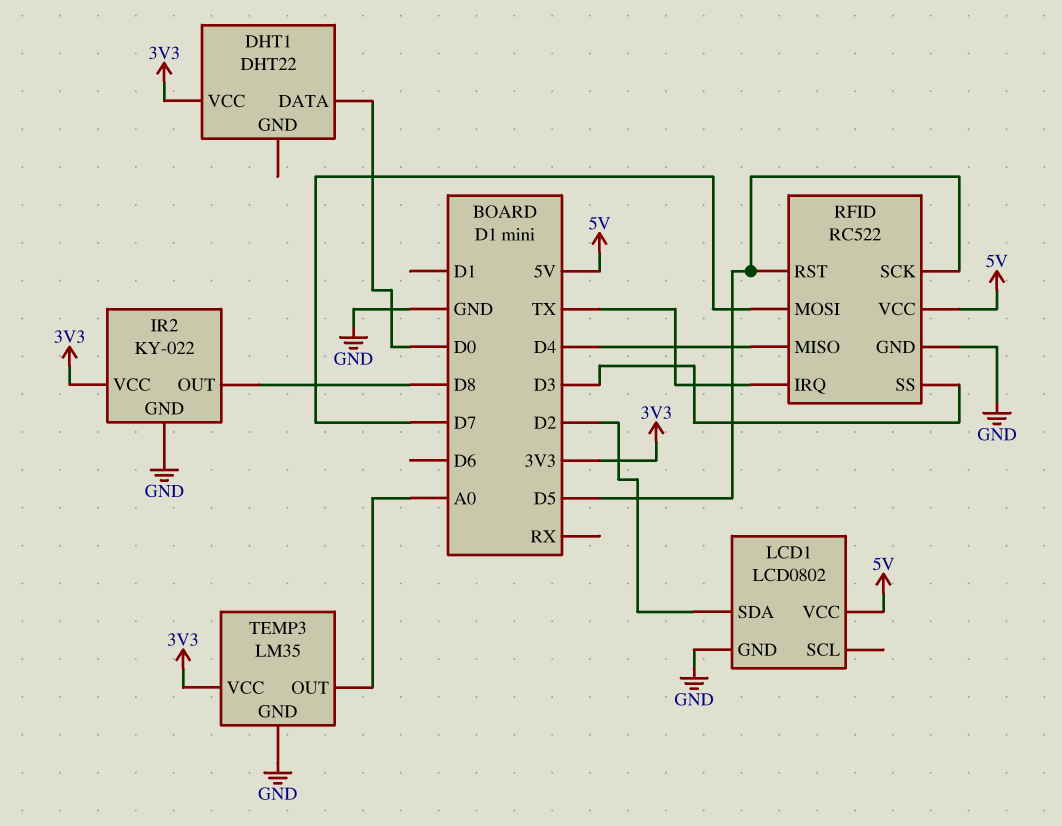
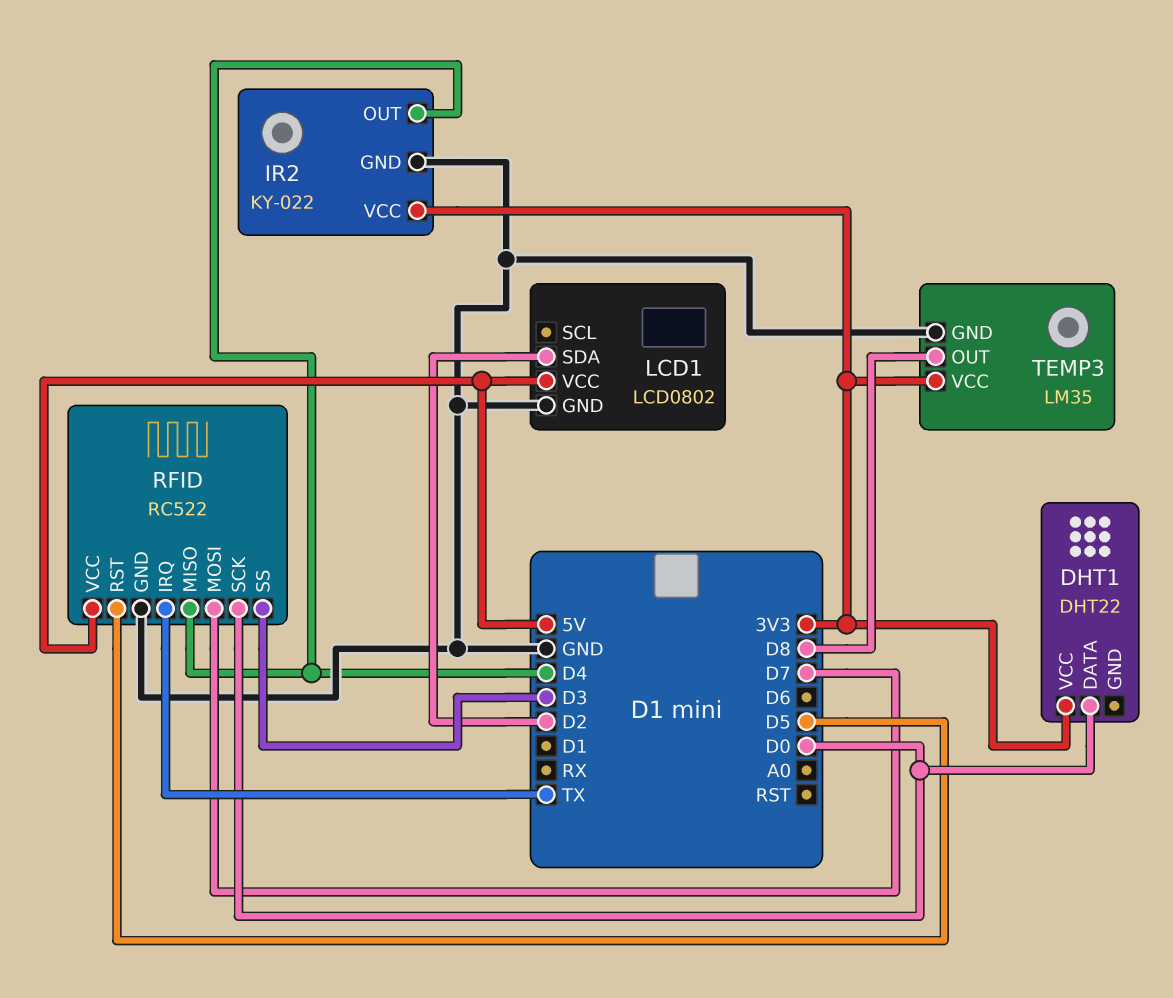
IR2 pin OUT: D8 -> D4
RFID pin SCK: D5 -> D0
TEMP3 pin OUT: A0 -> D8

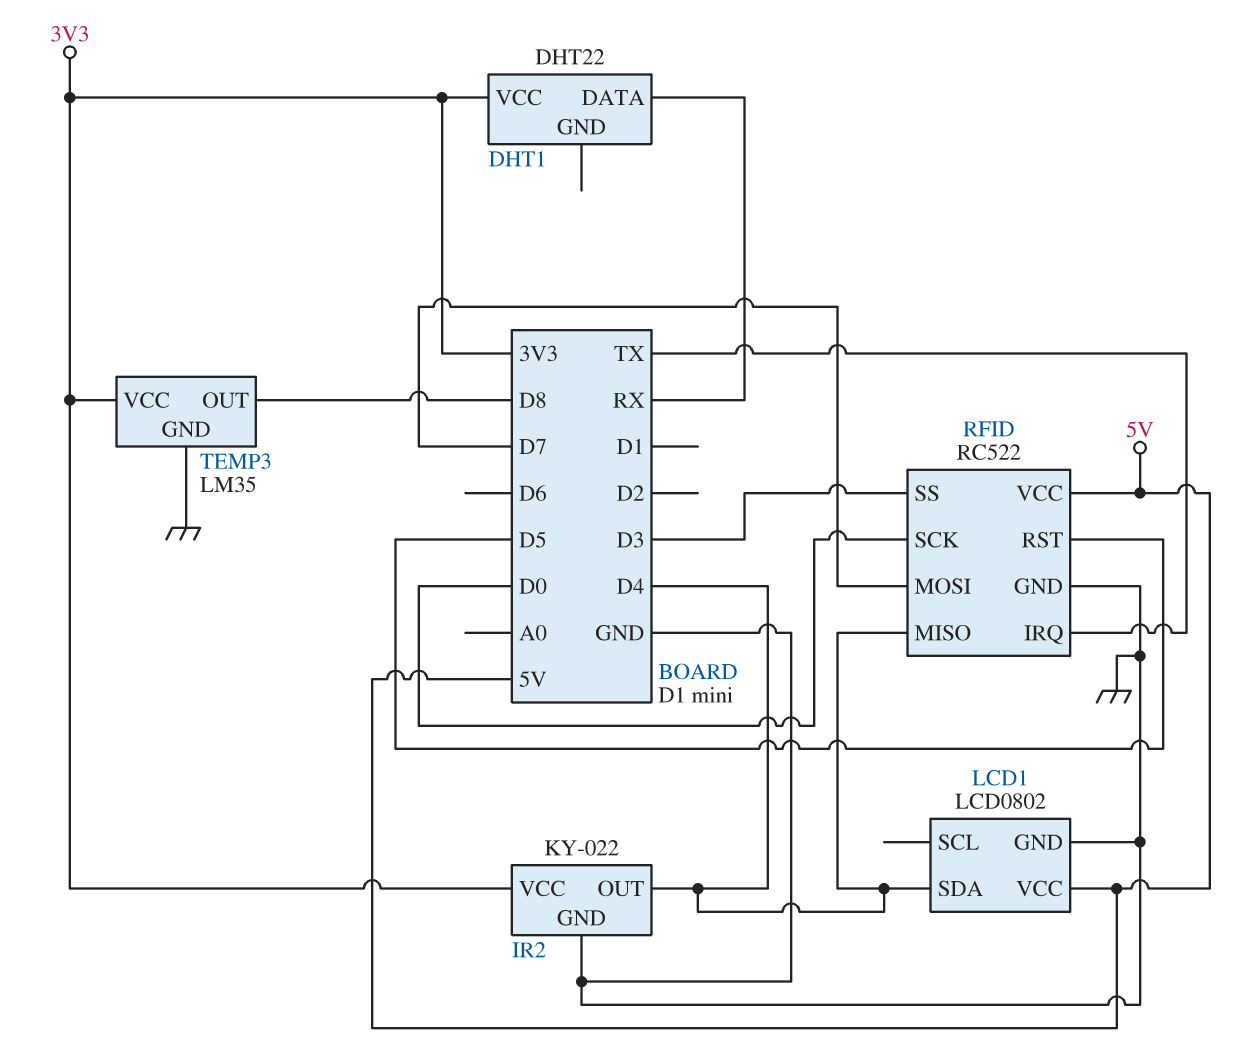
DHT1 pin DATA: D0 -> RX
LCD1 pin SDA: D2 -> D4

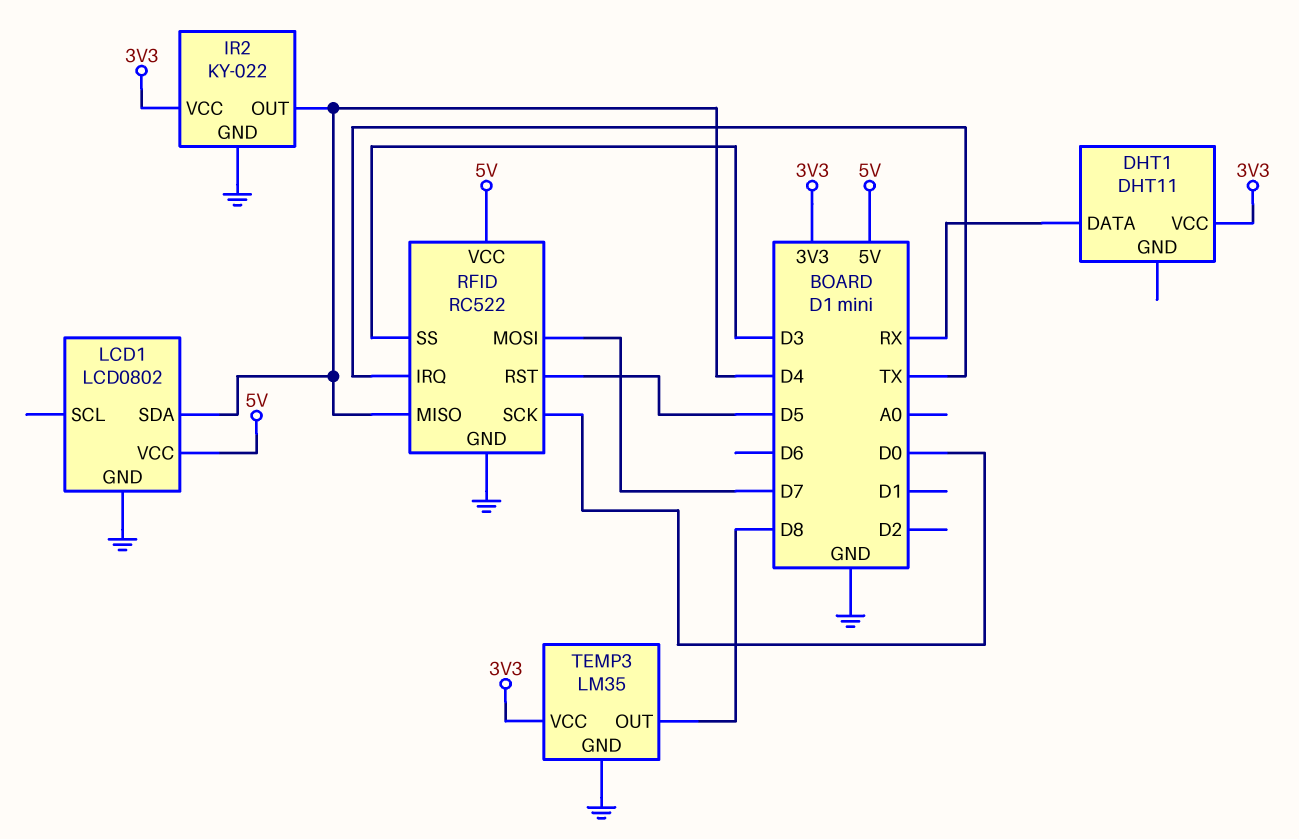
DHT1: DHT22 -> DHT11

